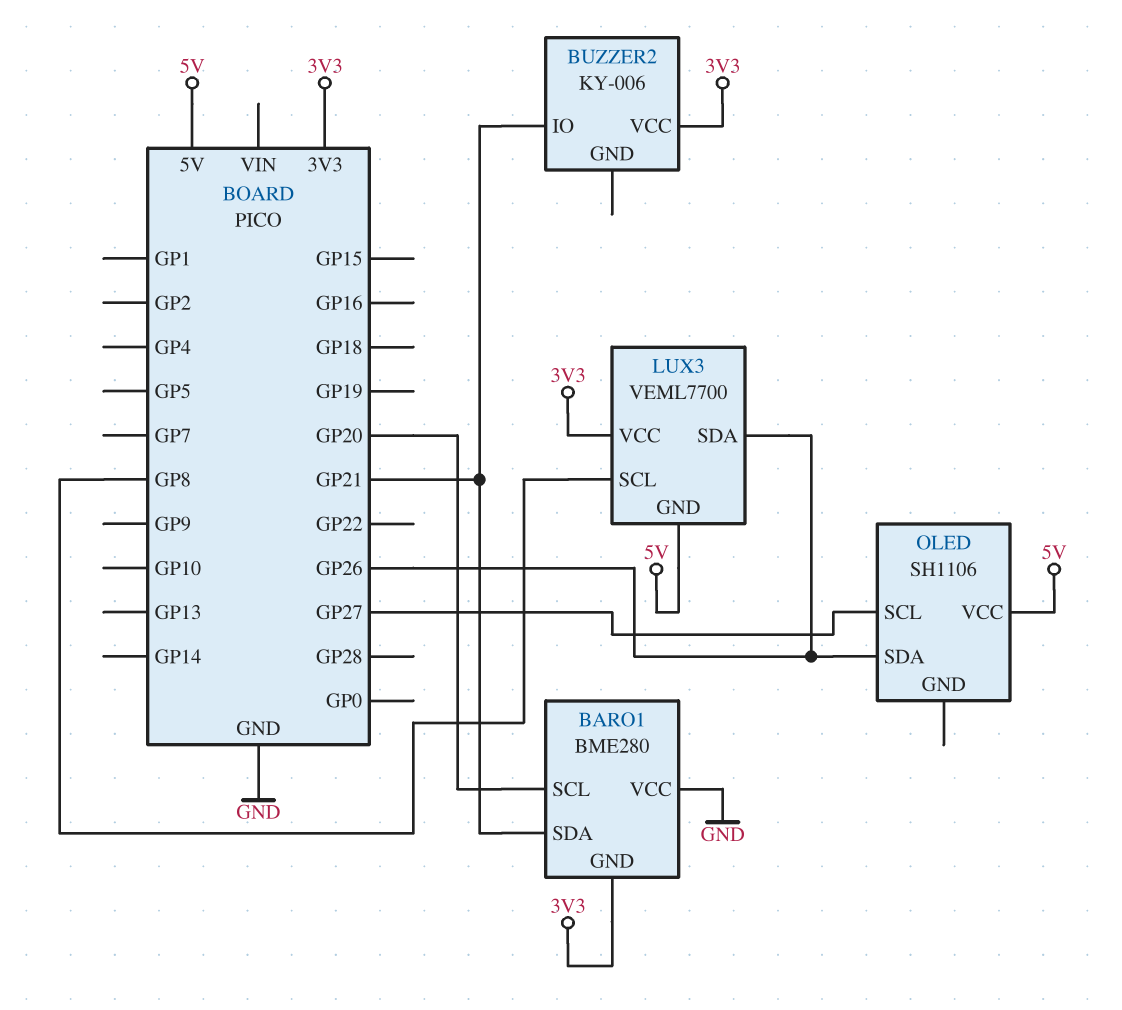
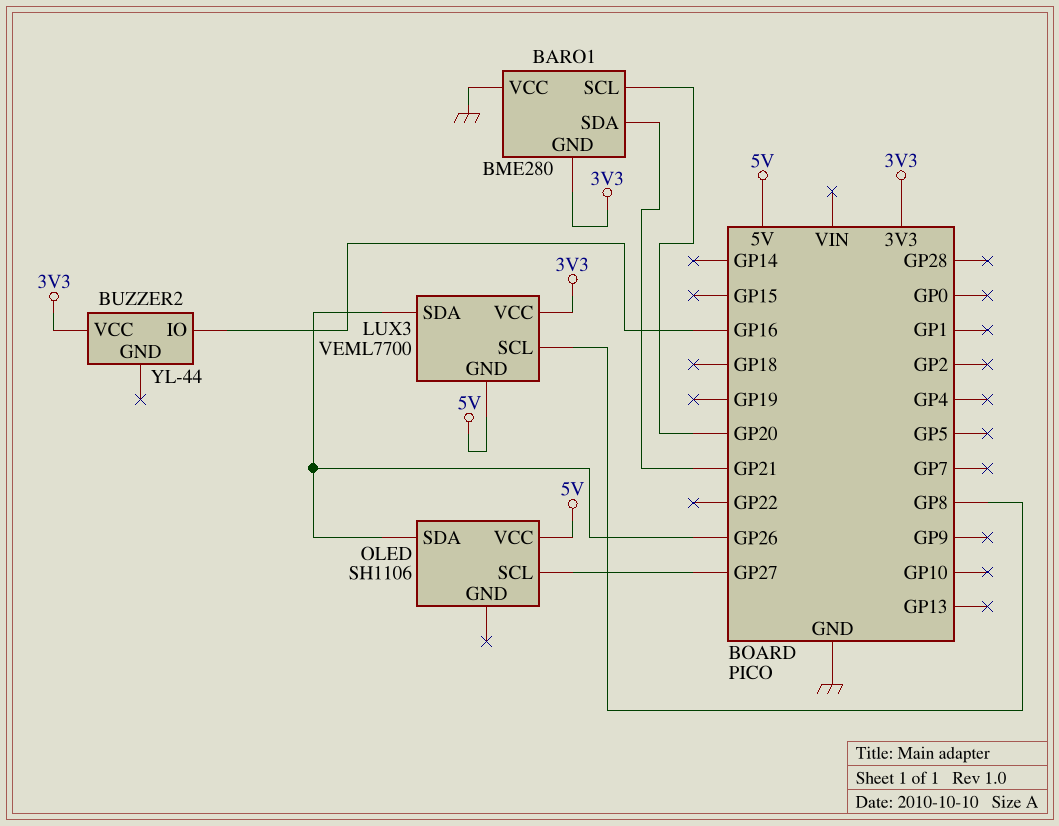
BUZZER2: KY-006 -> YL-44
BUZZER2 pin IO: GP21 -> GP16

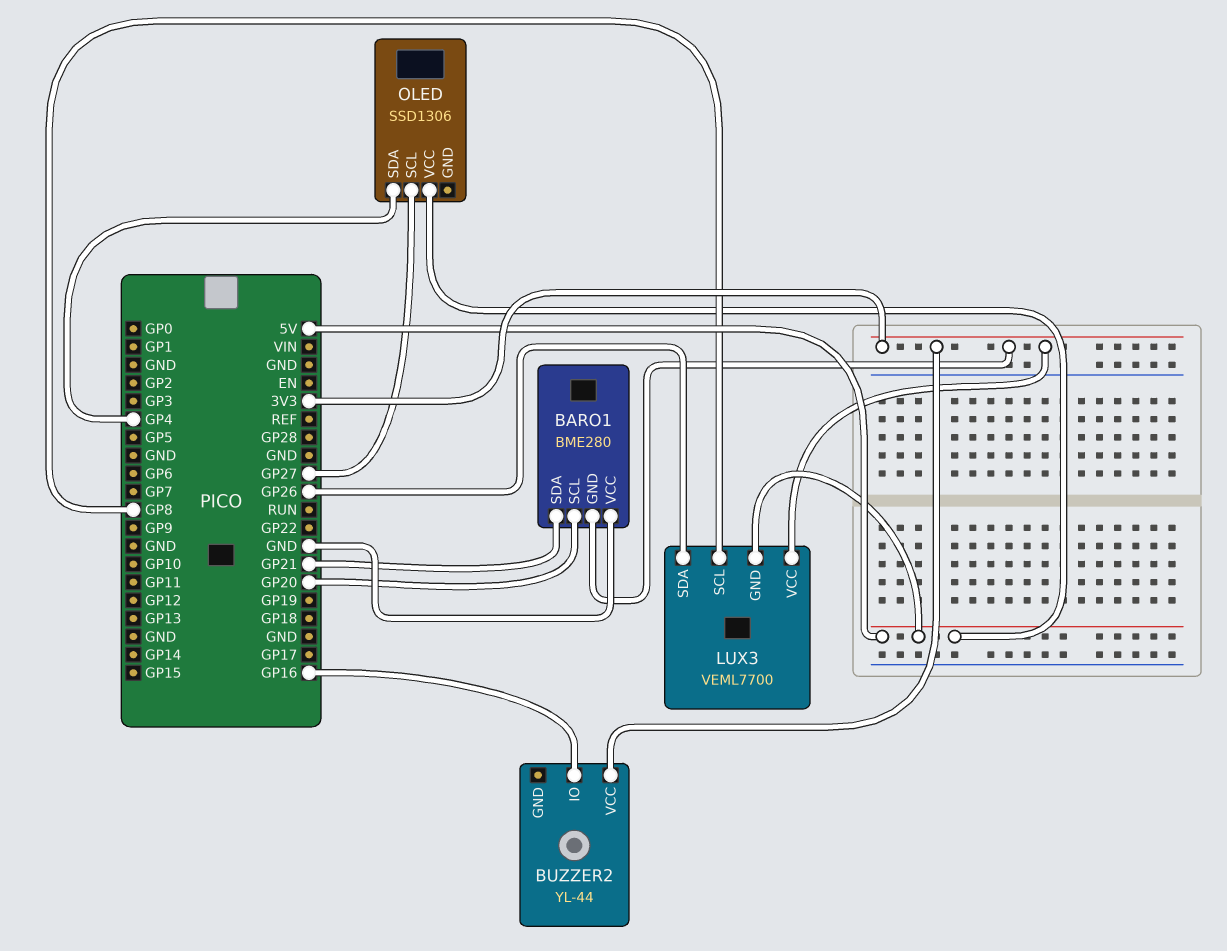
OLED: SH1106 -> SSD1306
OLED pin SDA: GP26 -> GP4

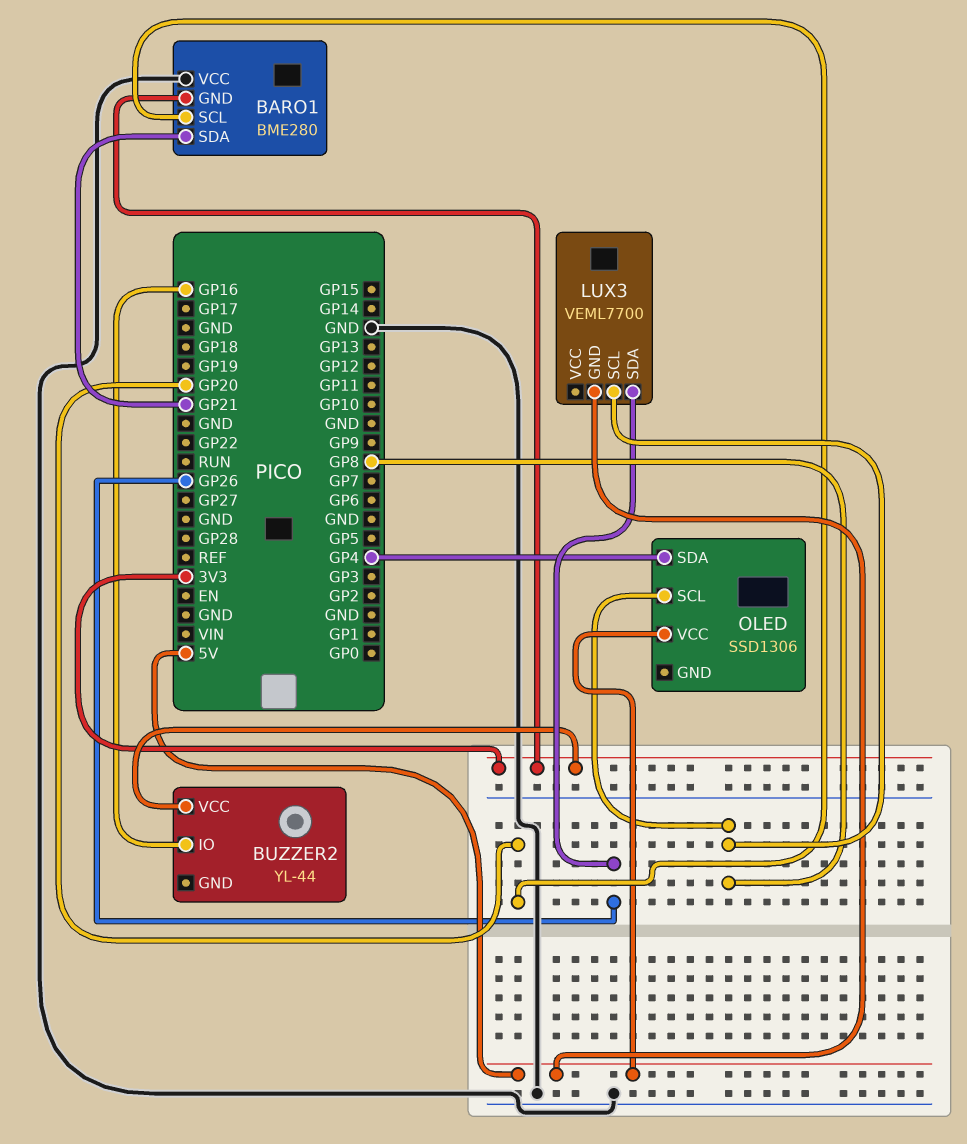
LUX3 pin VCC: 3V3 -> none
OLED pin SCL: GP27 -> GP8

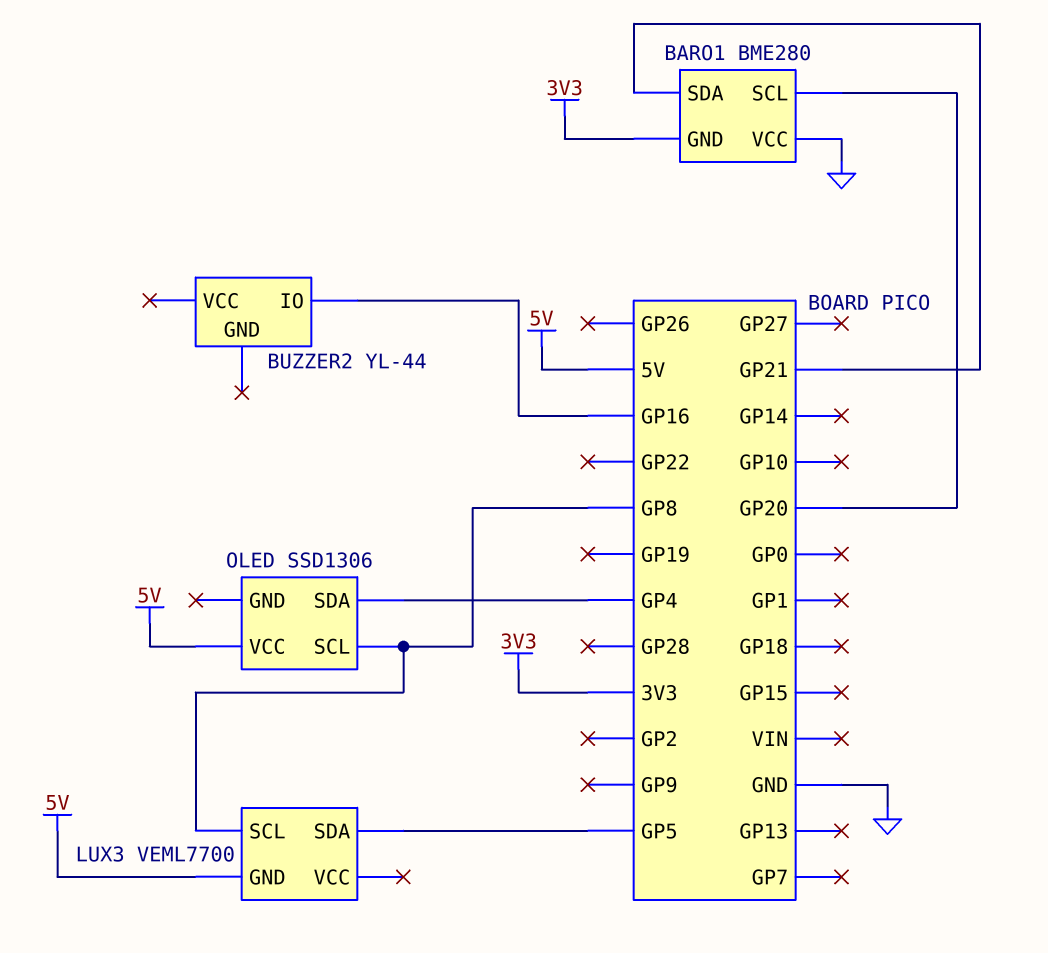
BUZZER2 pin VCC: 3V3 -> none
LUX3 pin SDA: GP26 -> GP5

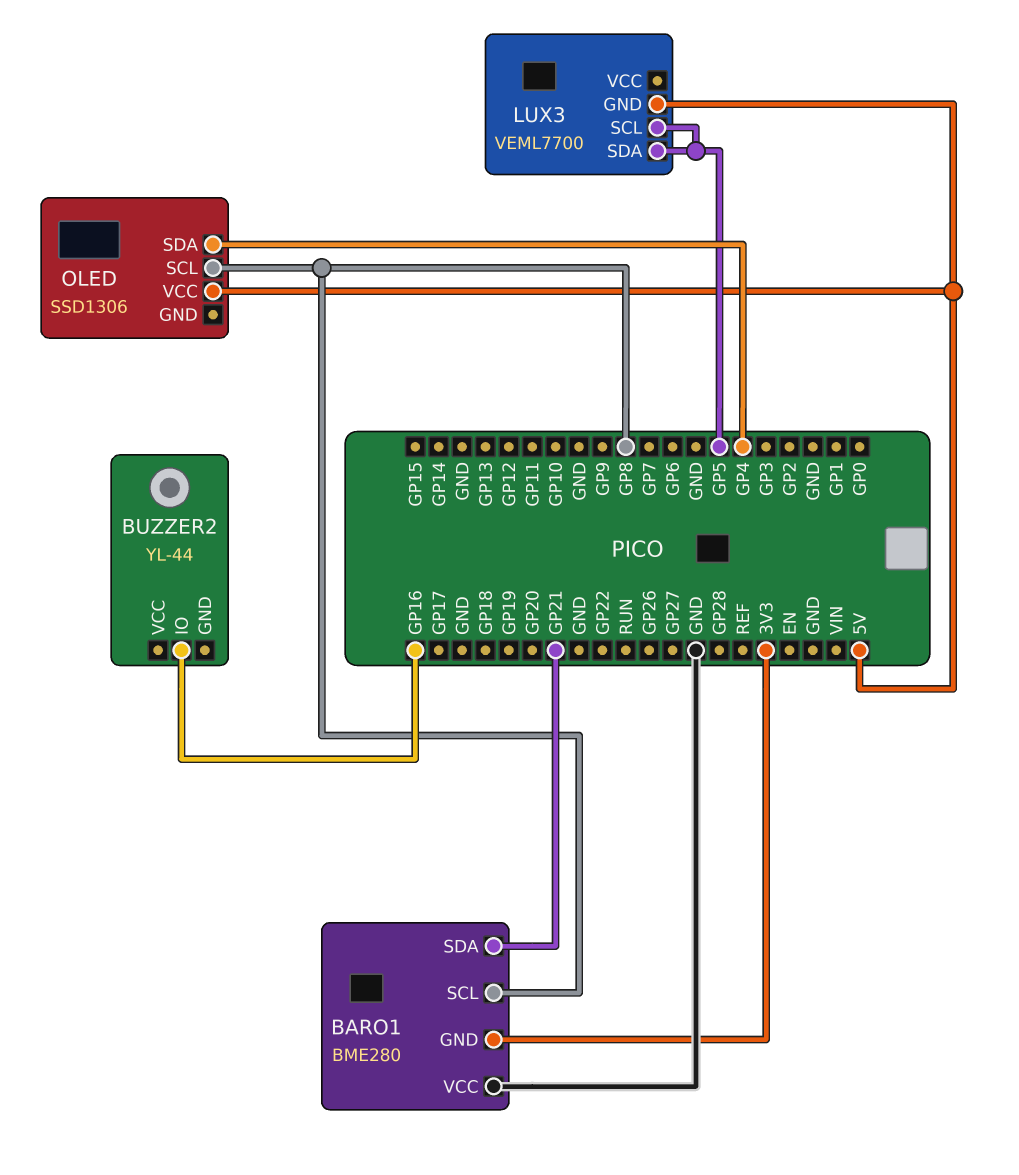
BARO1 pin SCL: GP20 -> GP8
LUX3 pin SCL: GP8 -> GP5

